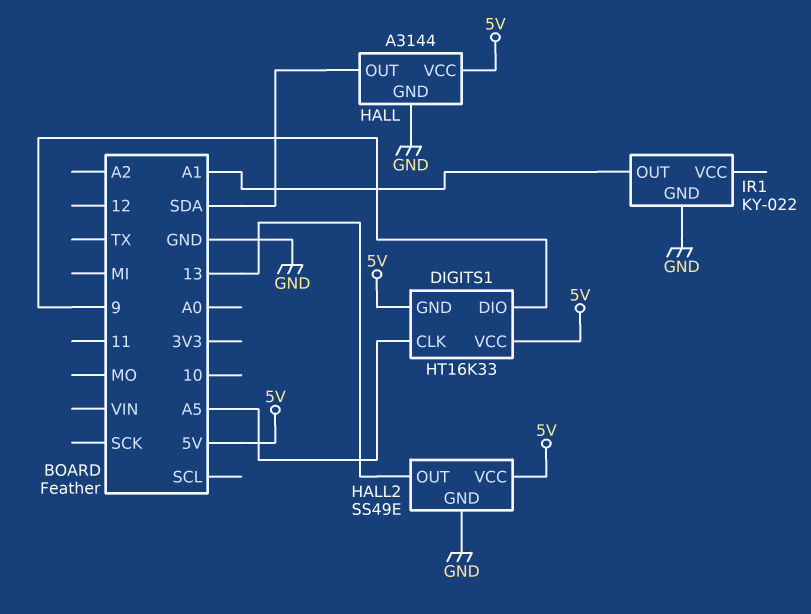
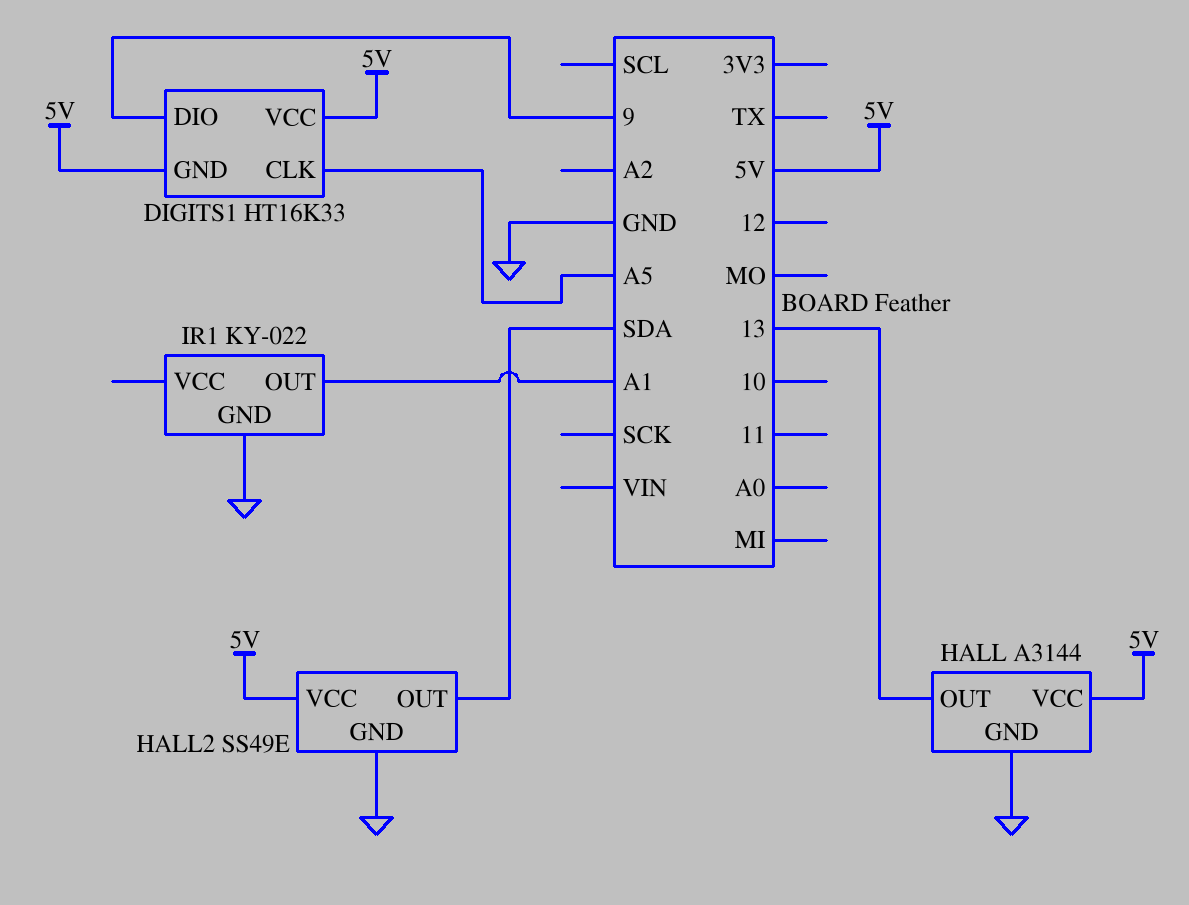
HALL pin OUT: SDA -> 13
HALL2 pin OUT: 13 -> SDA

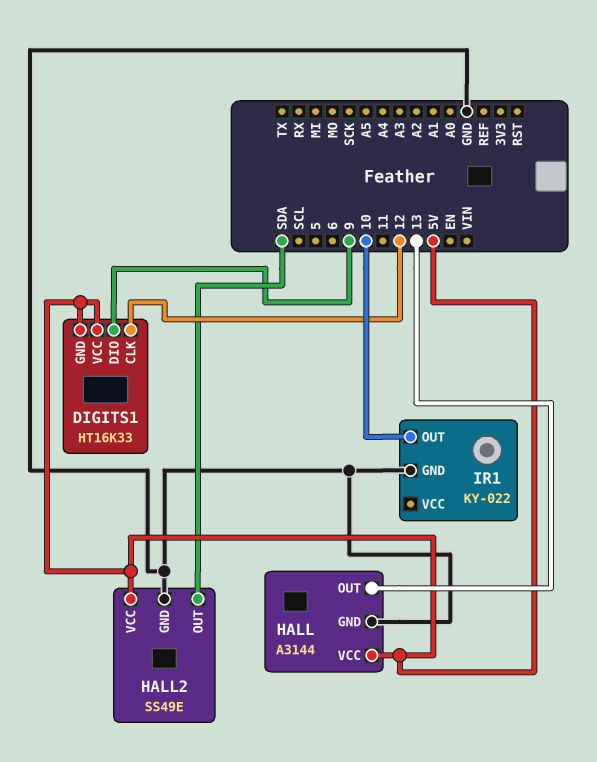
DIGITS1 pin CLK: A5 -> 12
IR1 pin OUT: A1 -> 10

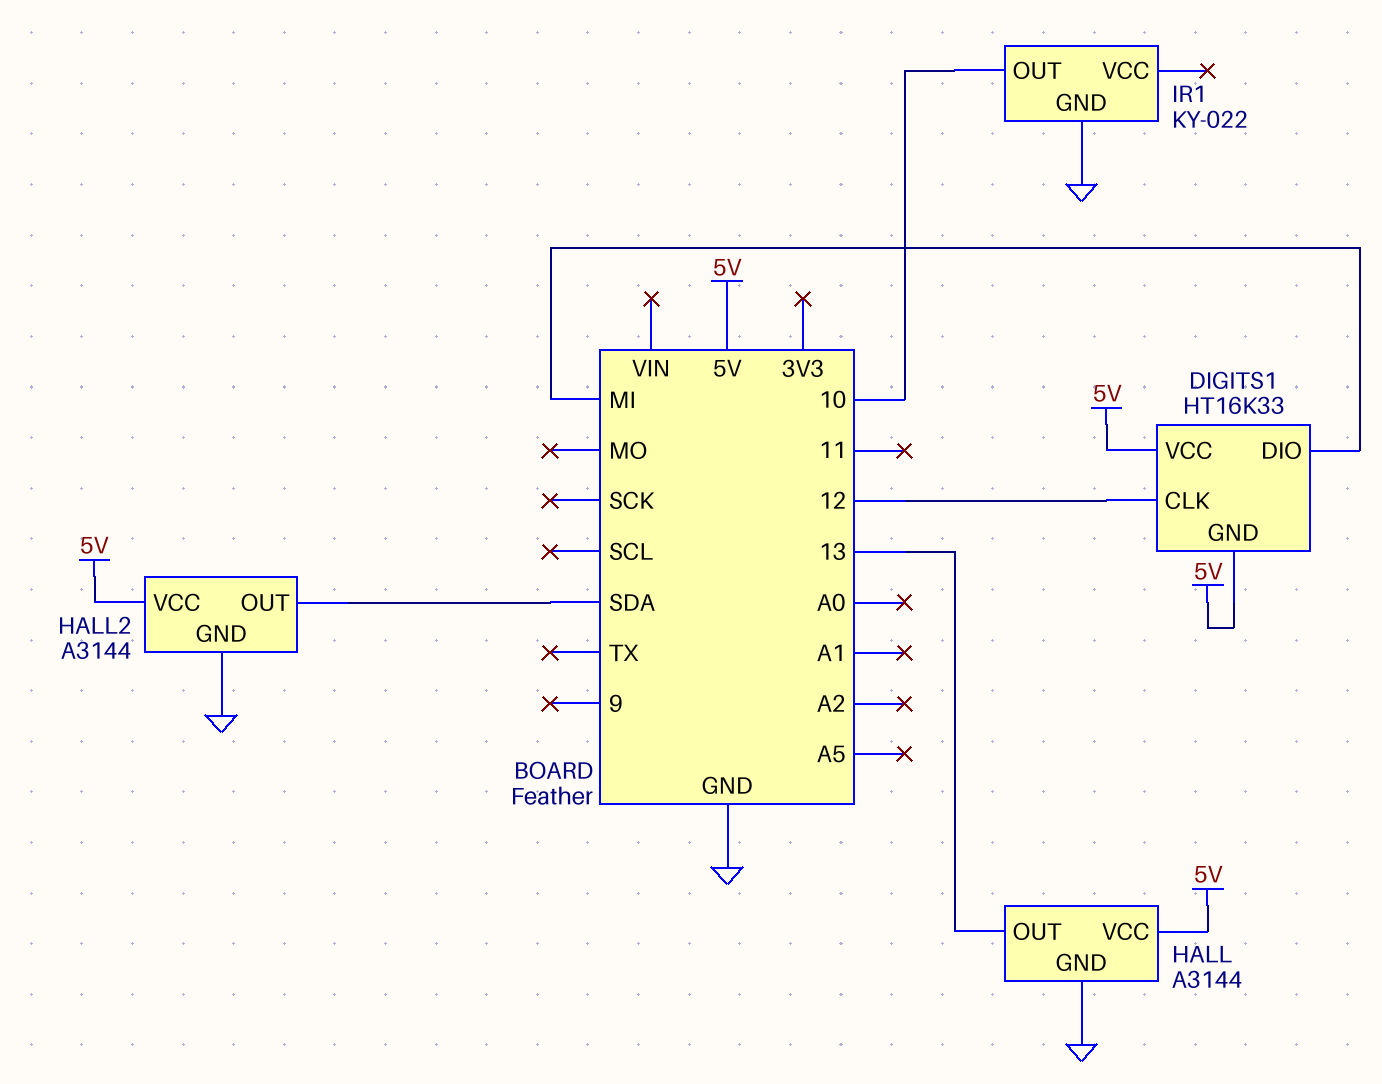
DIGITS1 pin DIO: 9 -> MI
HALL2: SS49E -> A3144

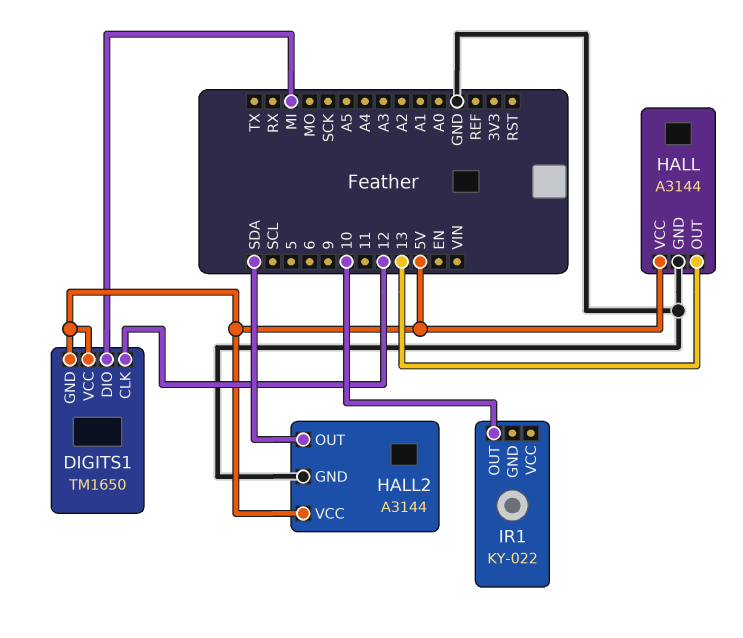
DIGITS1: HT16K33 -> TM1650
IR1 pin GND: GND -> none

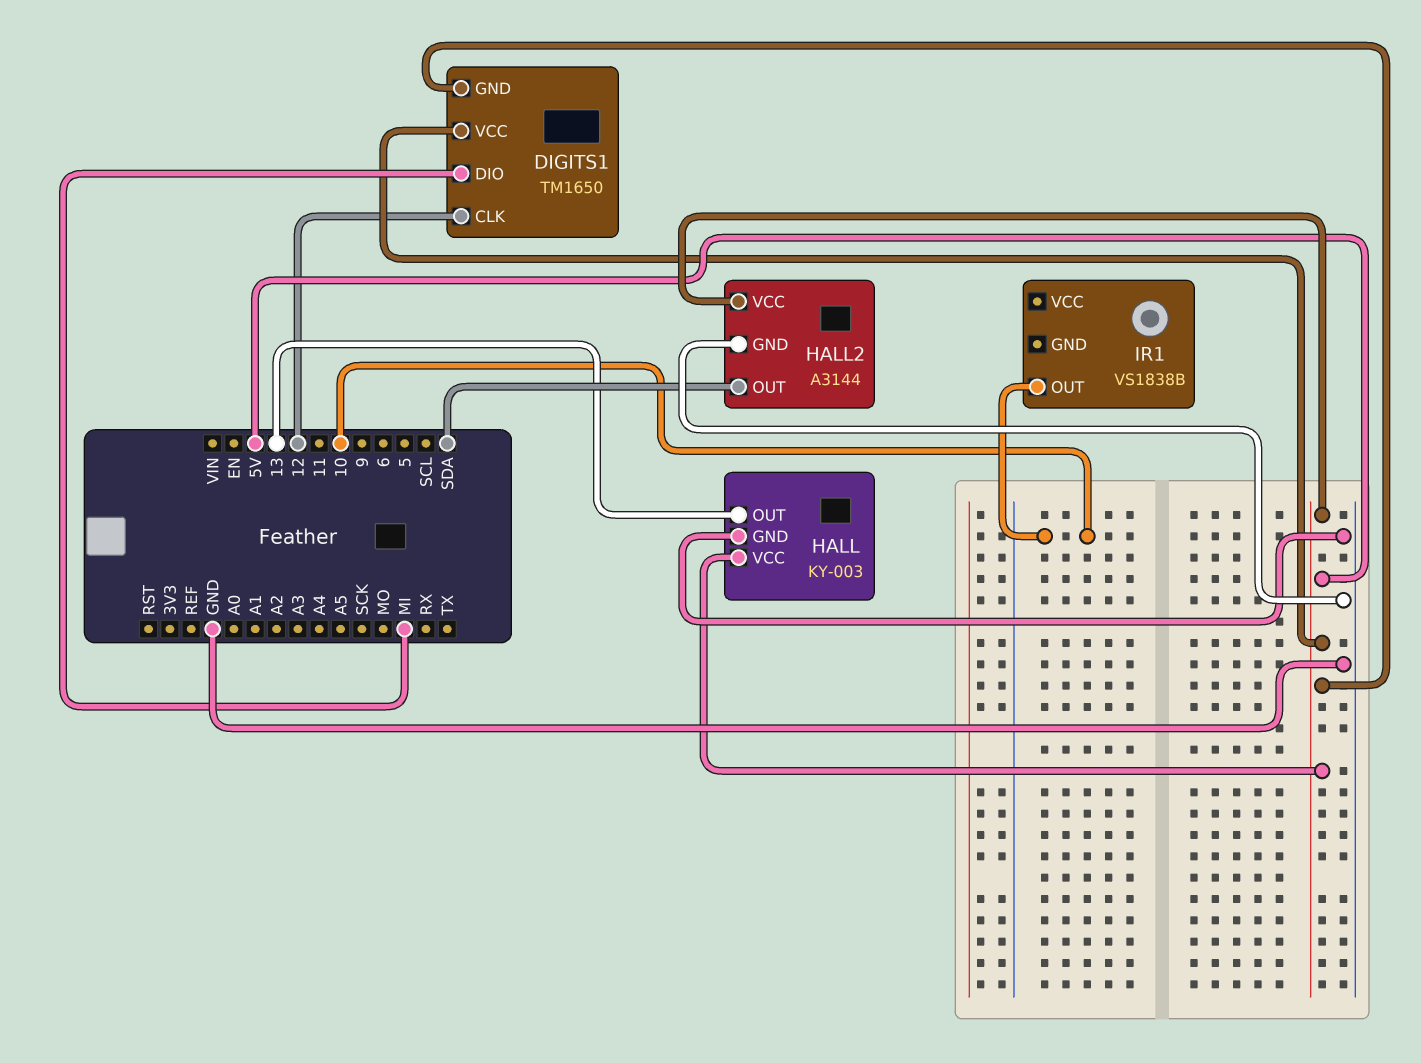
HALL: A3144 -> KY-003
IR1: KY-022 -> VS1838B

